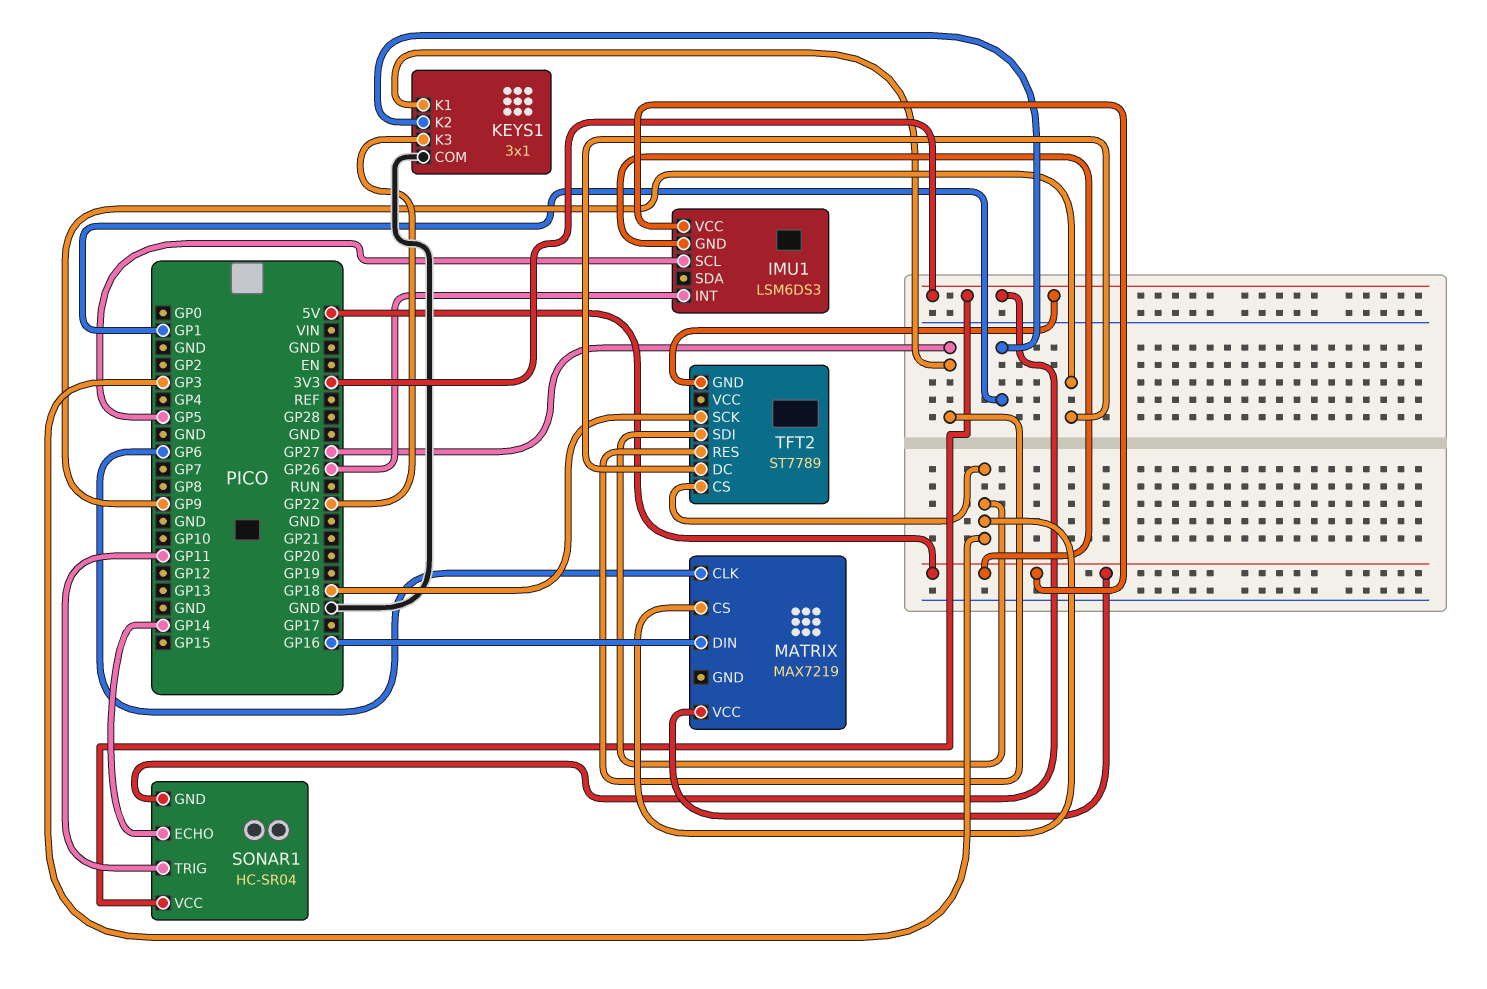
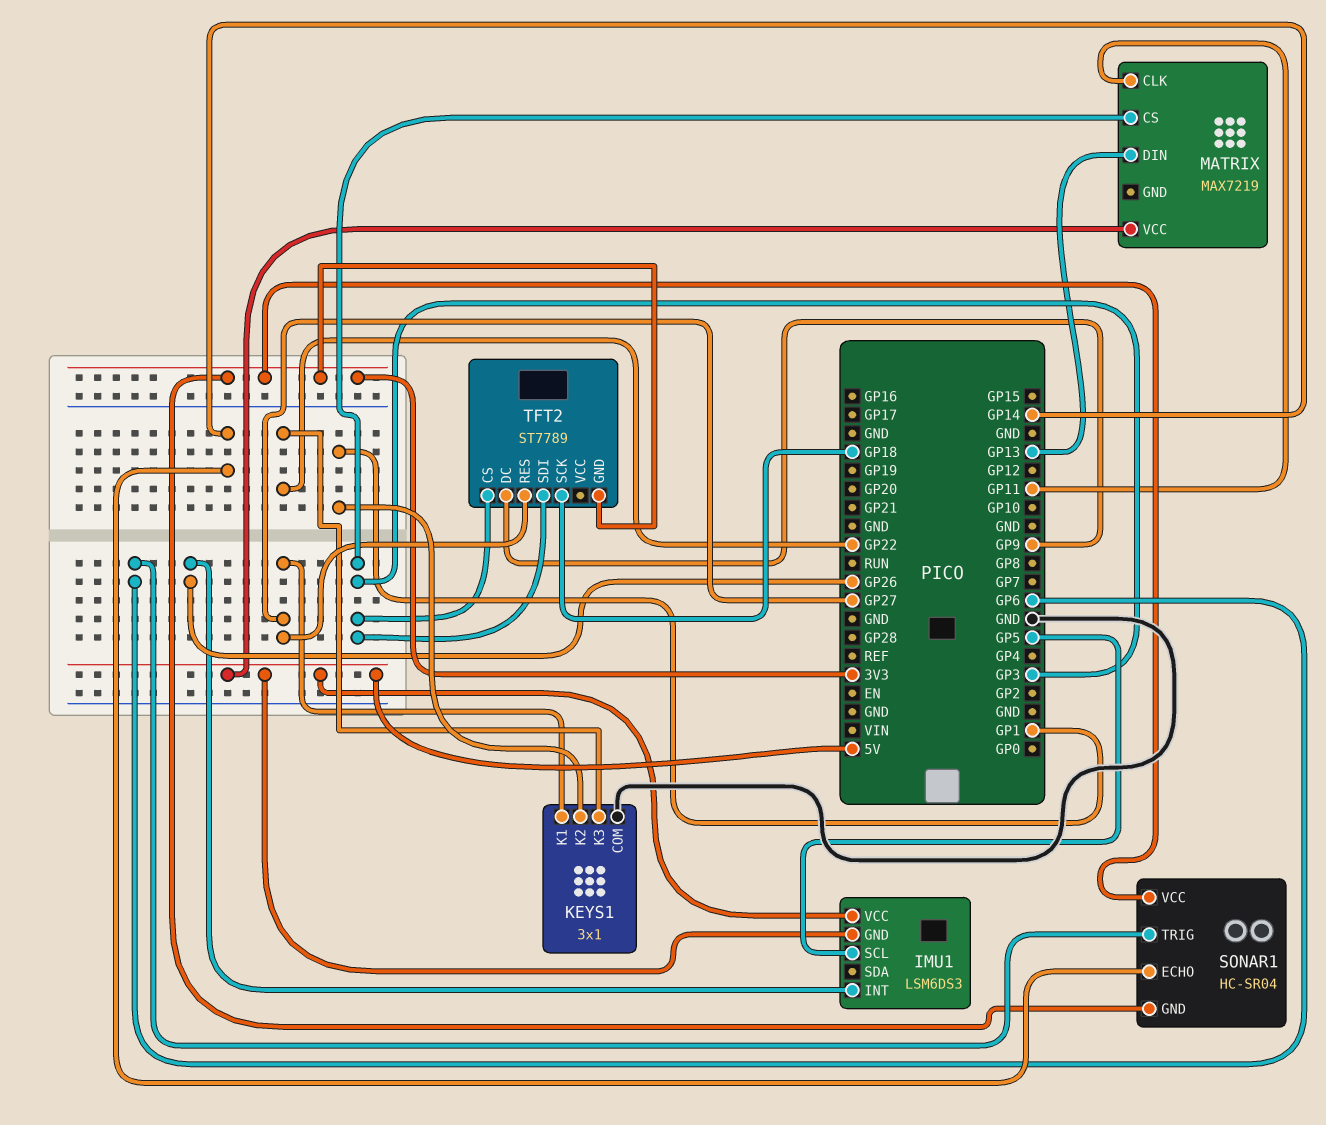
MATRIX pin CLK: GP6 -> GP11
MATRIX pin DIN: GP16 -> GP13
SONAR1 pin TRIG: GP11 -> GP6

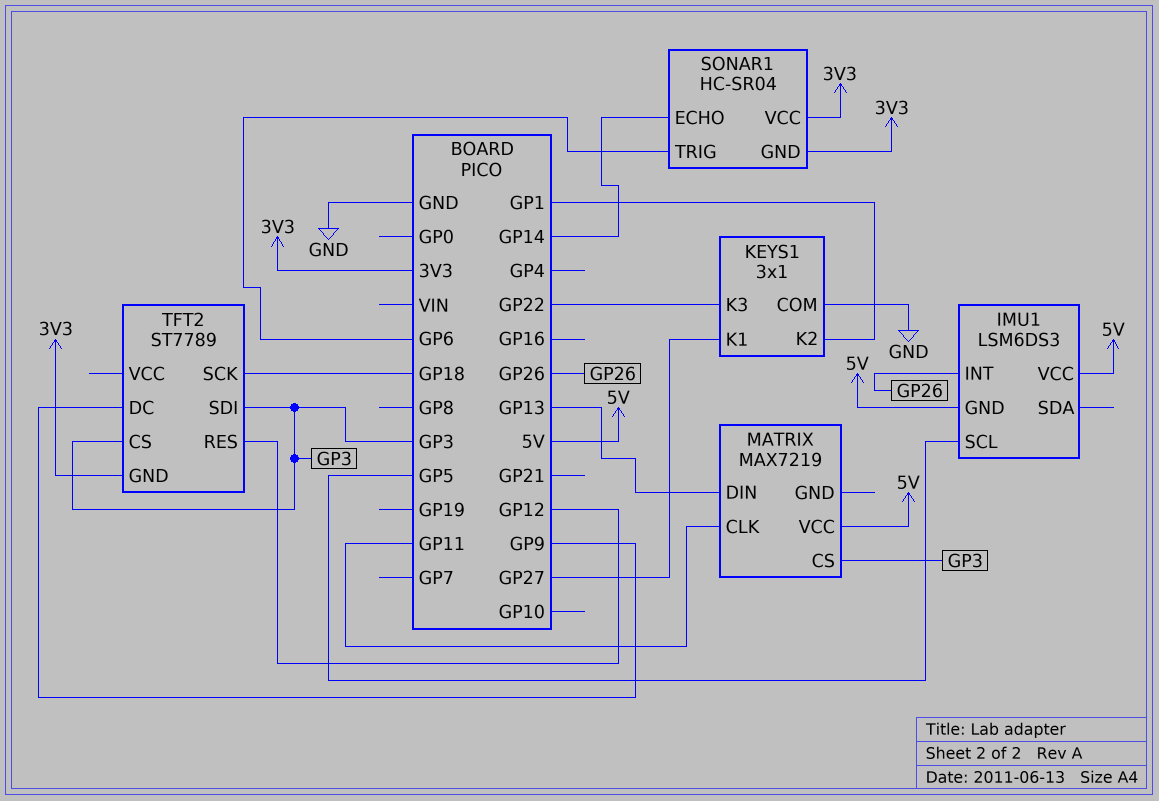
TFT2 pin RES: GP27 -> GP12

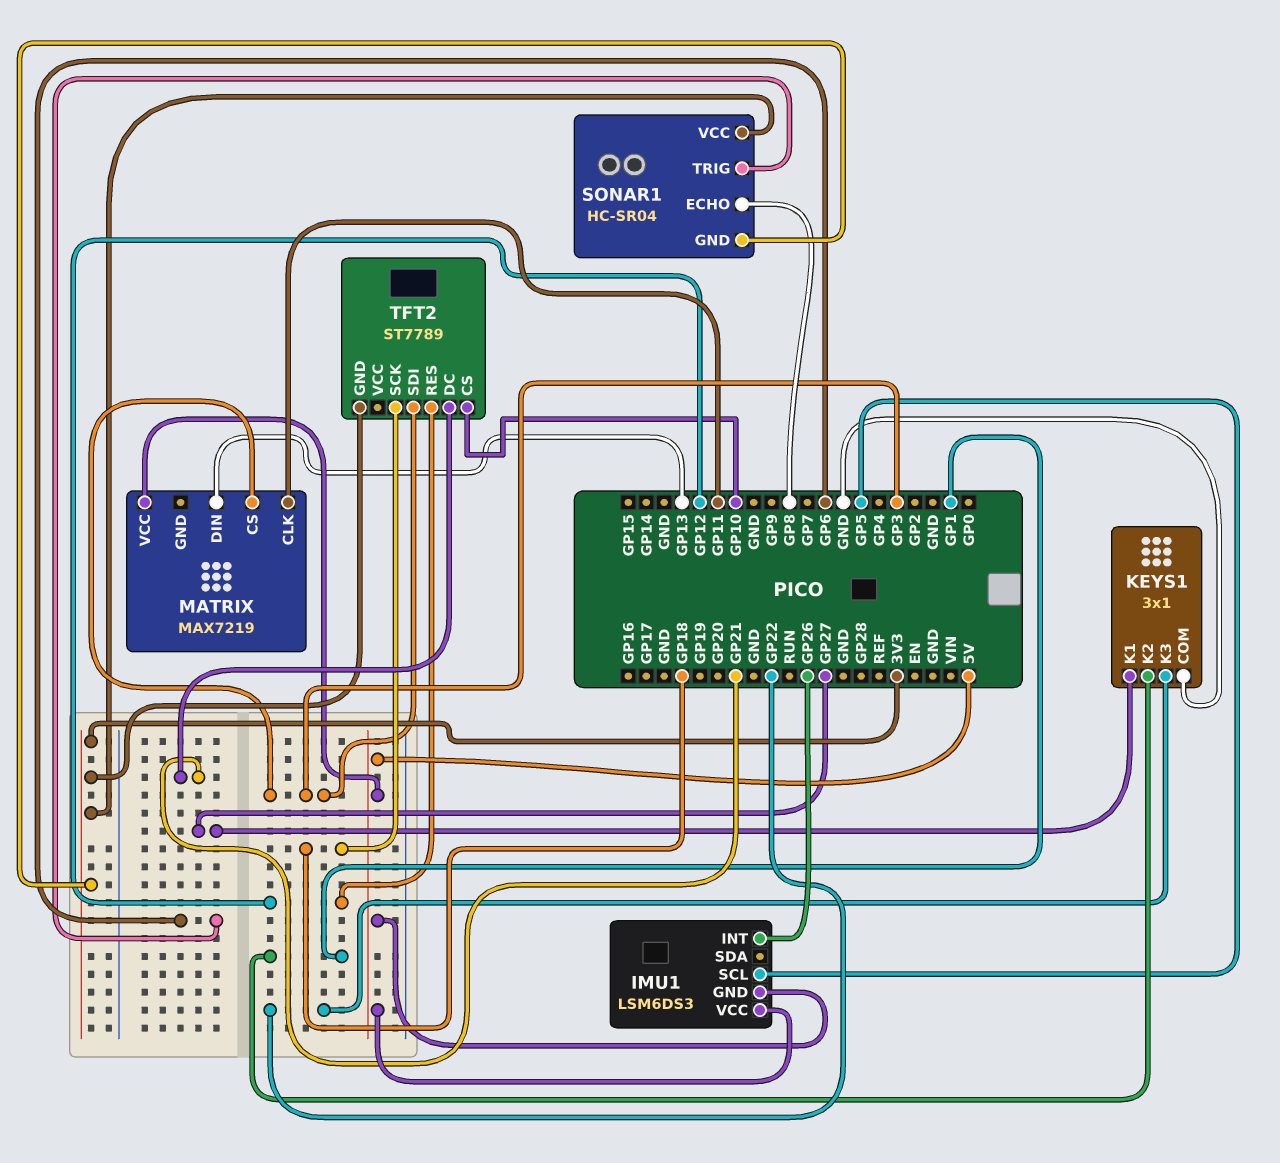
SONAR1 pin ECHO: GP14 -> GP8
TFT2 pin CS: GP3 -> GP10
TFT2 pin DC: GP9 -> GP21

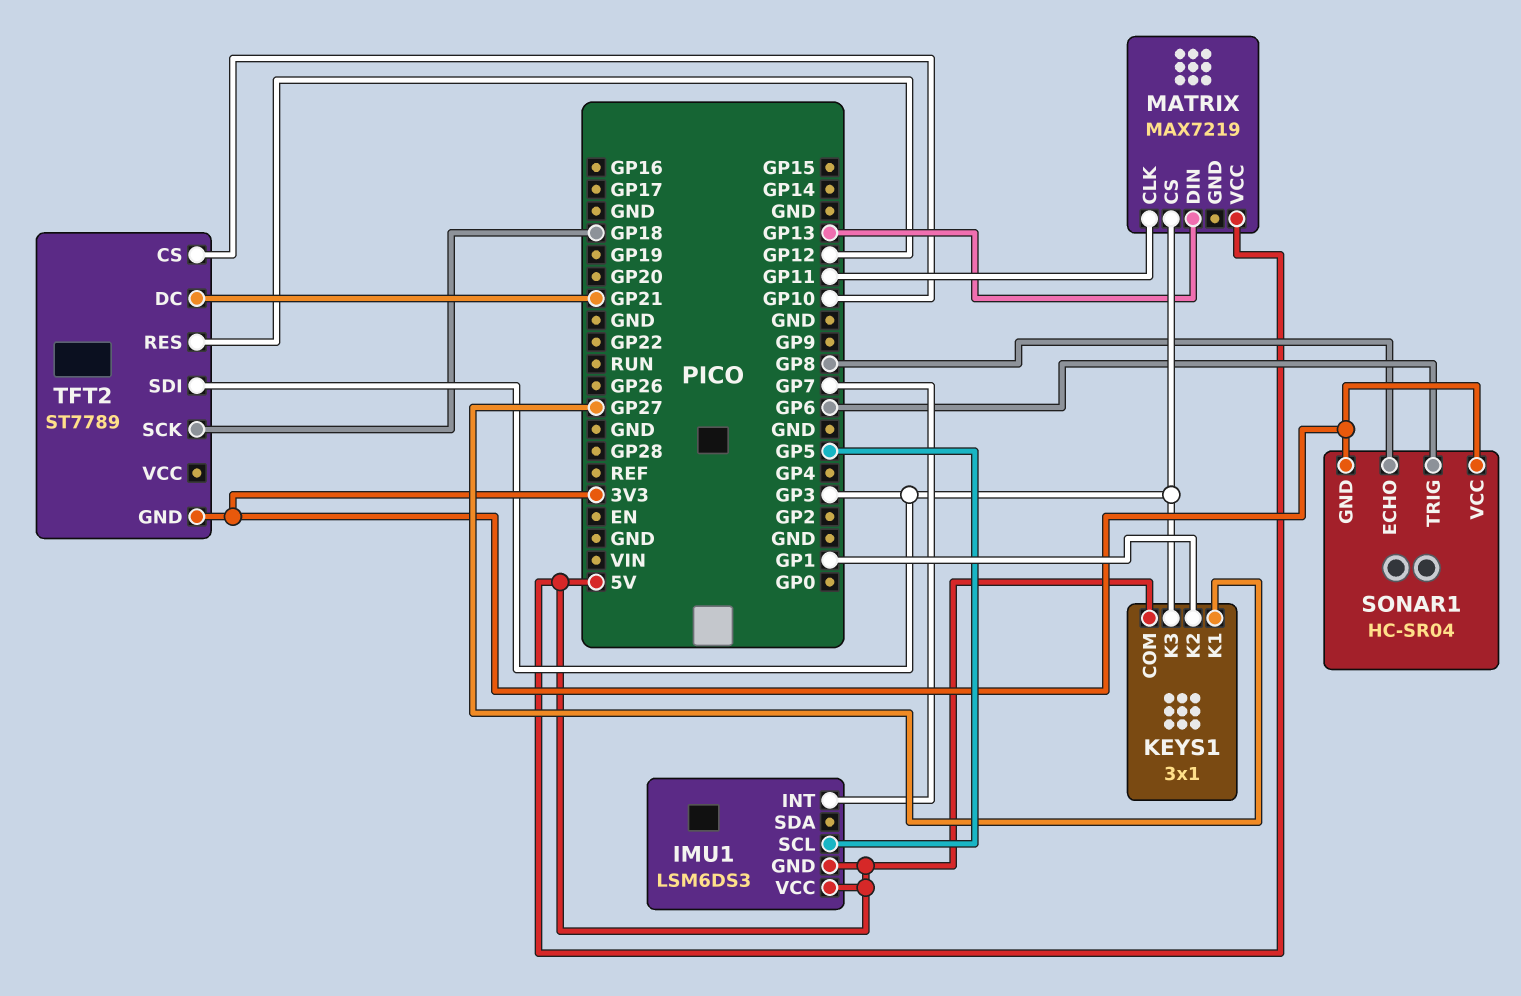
IMU1 pin INT: GP26 -> GP7
KEYS1 pin COM: GND -> 5V
KEYS1 pin K3: GP22 -> GP3

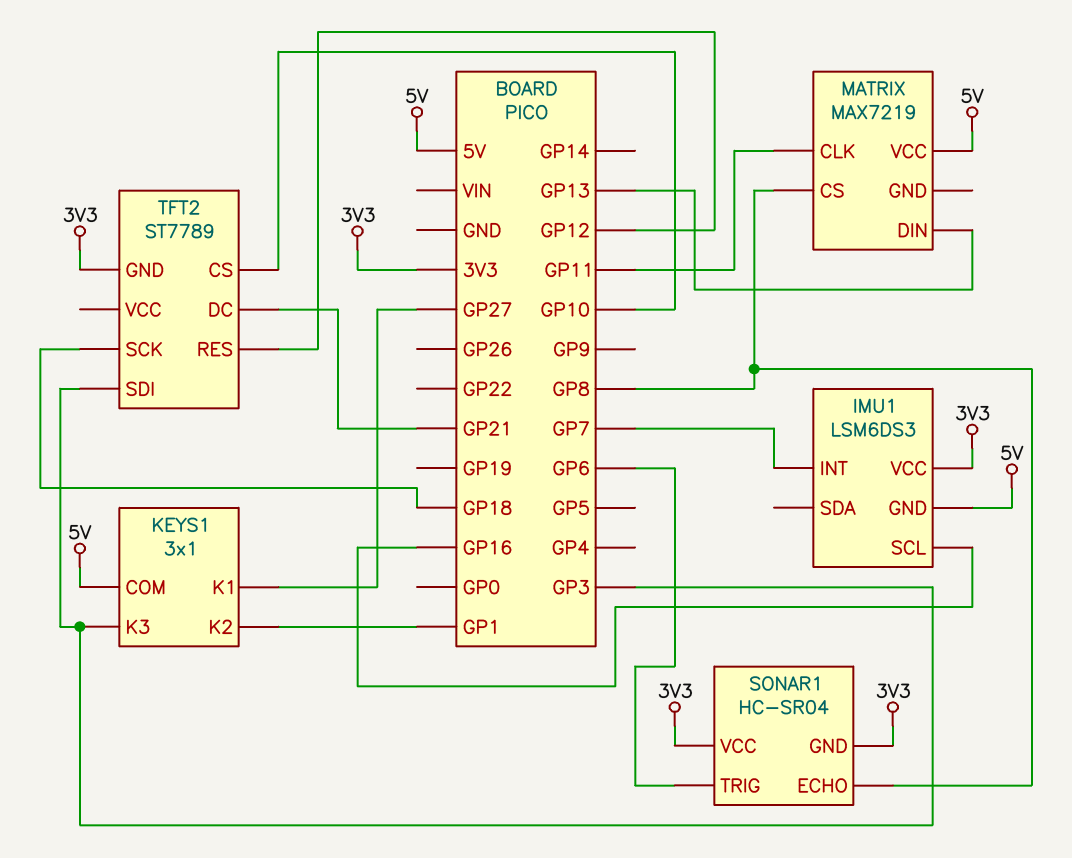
IMU1 pin SCL: GP5 -> GP16
IMU1 pin VCC: 5V -> 3V3
MATRIX pin CS: GP3 -> GP8

